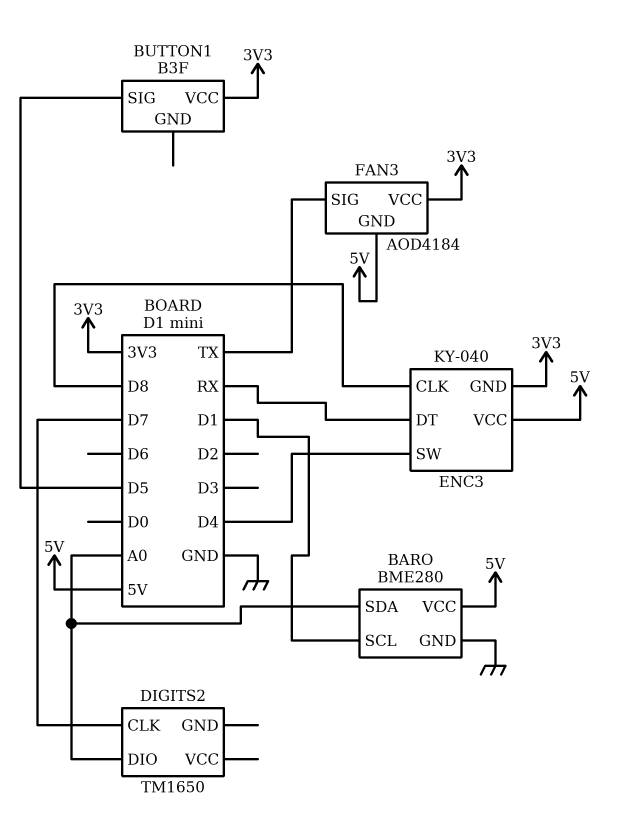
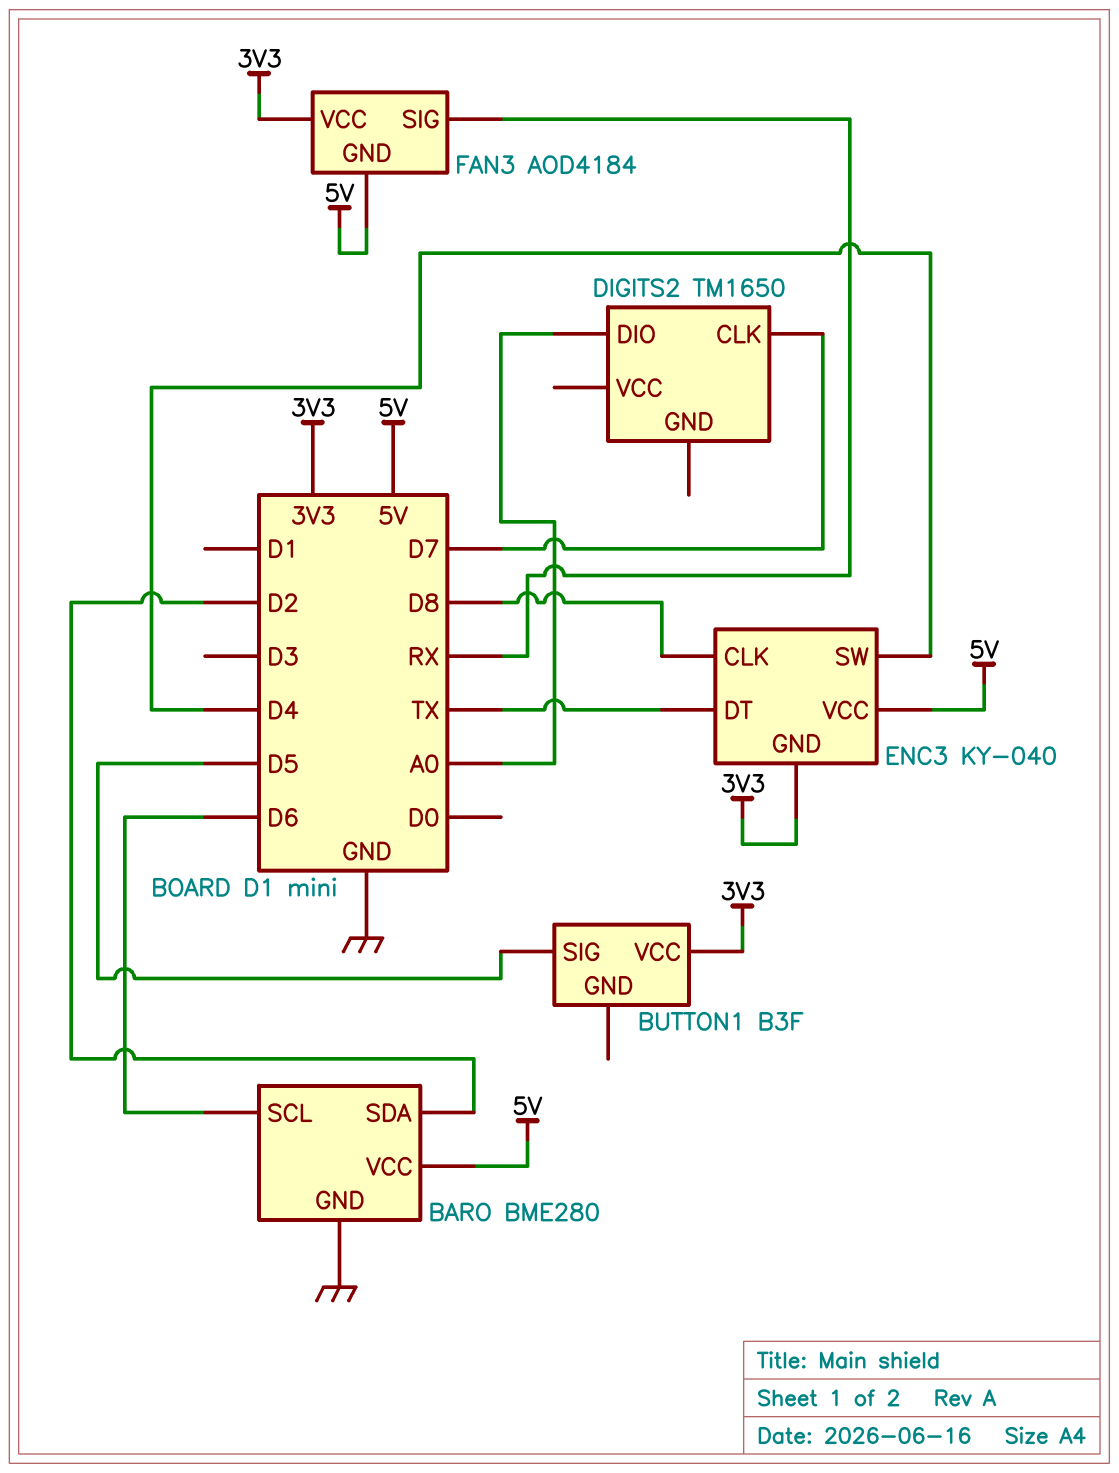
BARO pin SCL: D1 -> D6
BARO pin SDA: A0 -> D2
ENC3 pin DT: RX -> TX
FAN3 pin SIG: TX -> RX

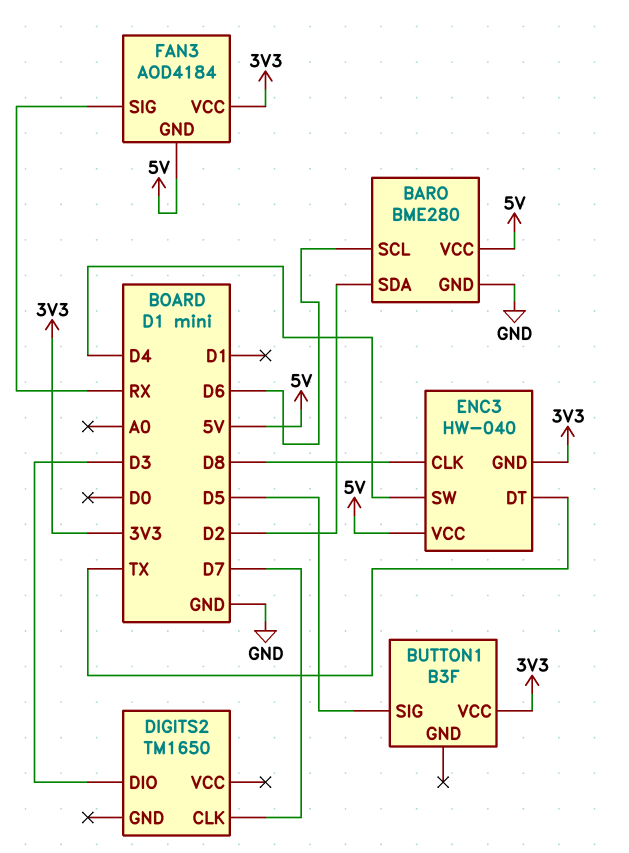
DIGITS2 pin DIO: A0 -> D3
ENC3: KY-040 -> HW-040

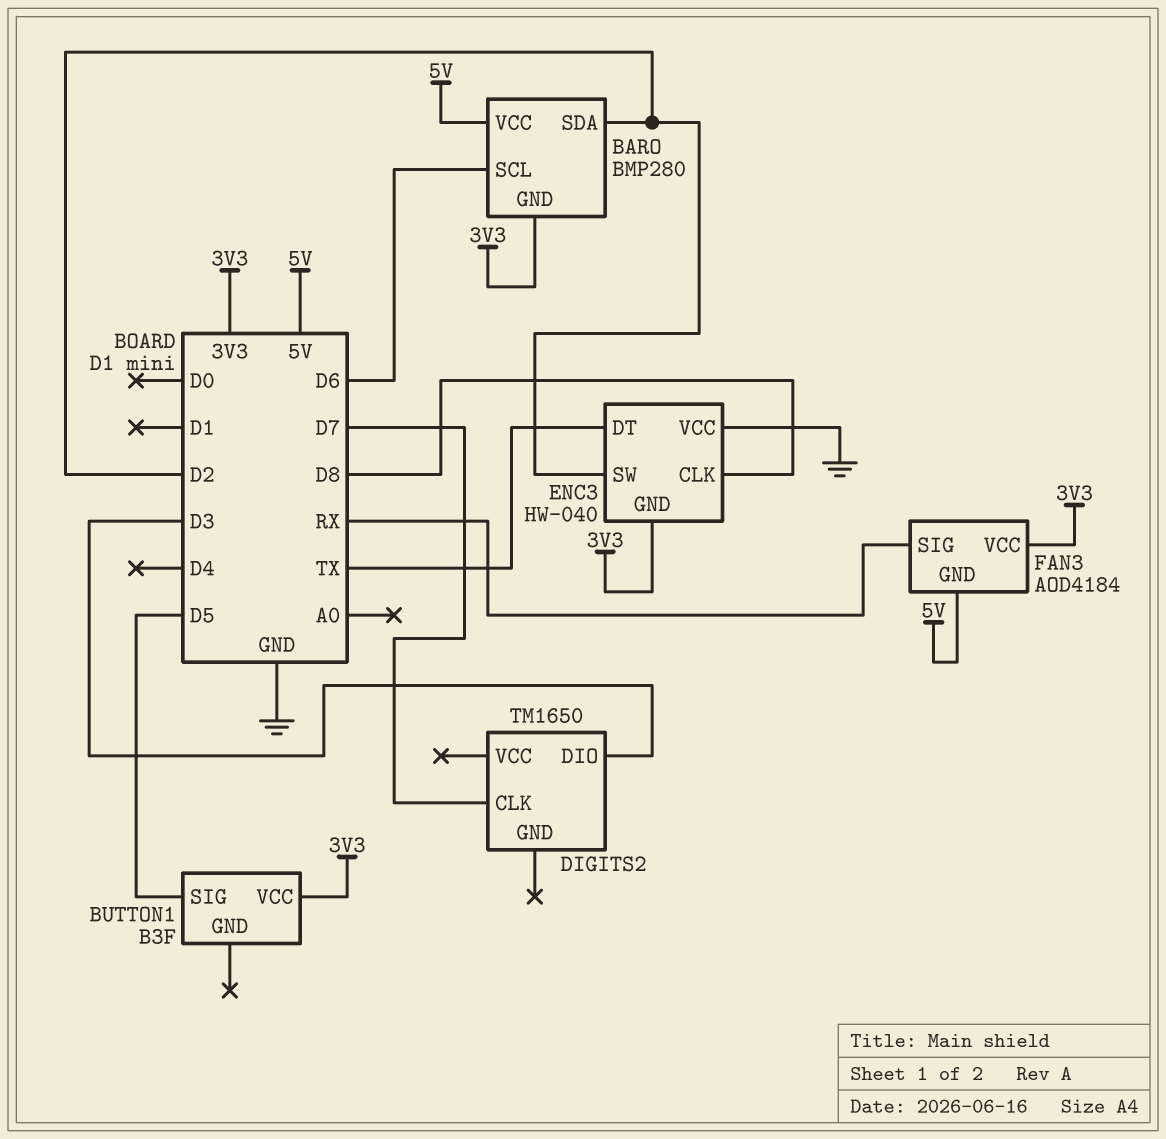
BARO: BME280 -> BMP280
BARO pin GND: GND -> 3V3
ENC3 pin SW: D4 -> D2
ENC3 pin VCC: 5V -> GND

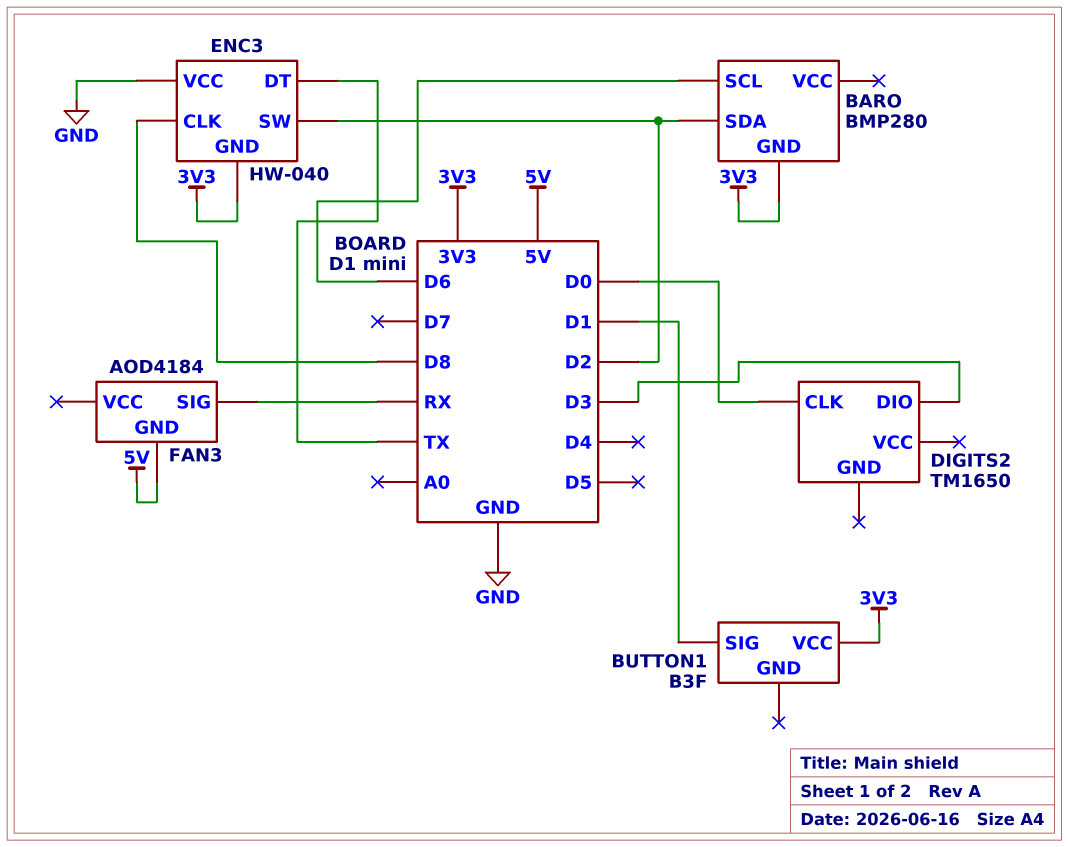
BARO pin VCC: 5V -> none
BUTTON1 pin SIG: D5 -> D1
DIGITS2 pin CLK: D7 -> D0
FAN3 pin VCC: 3V3 -> none

